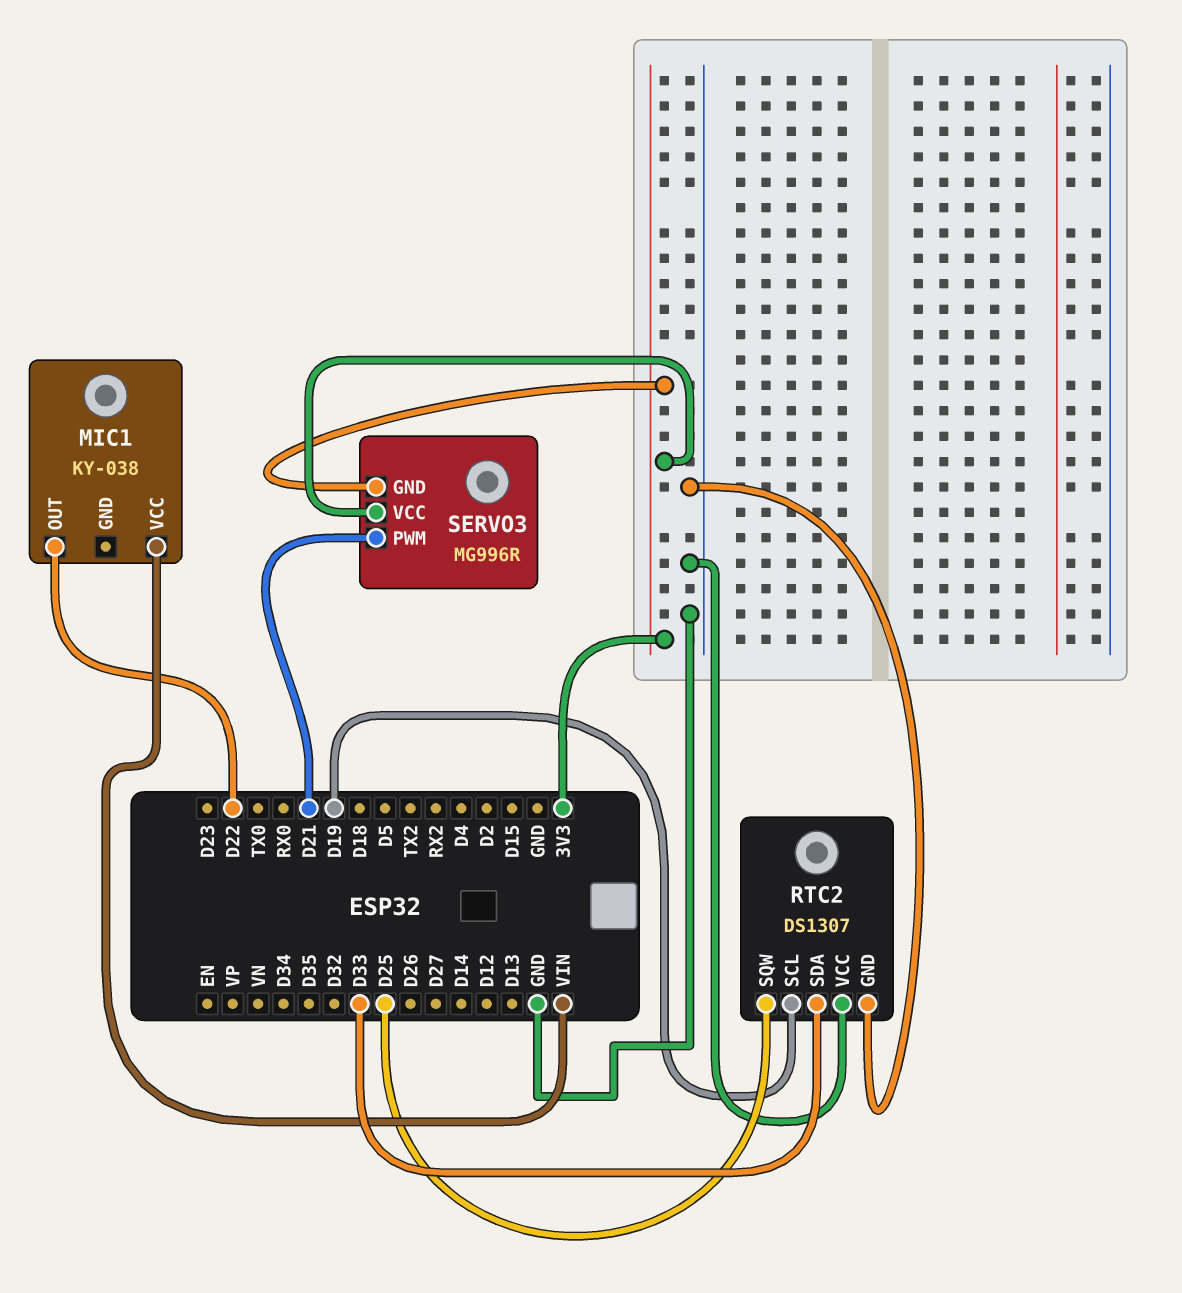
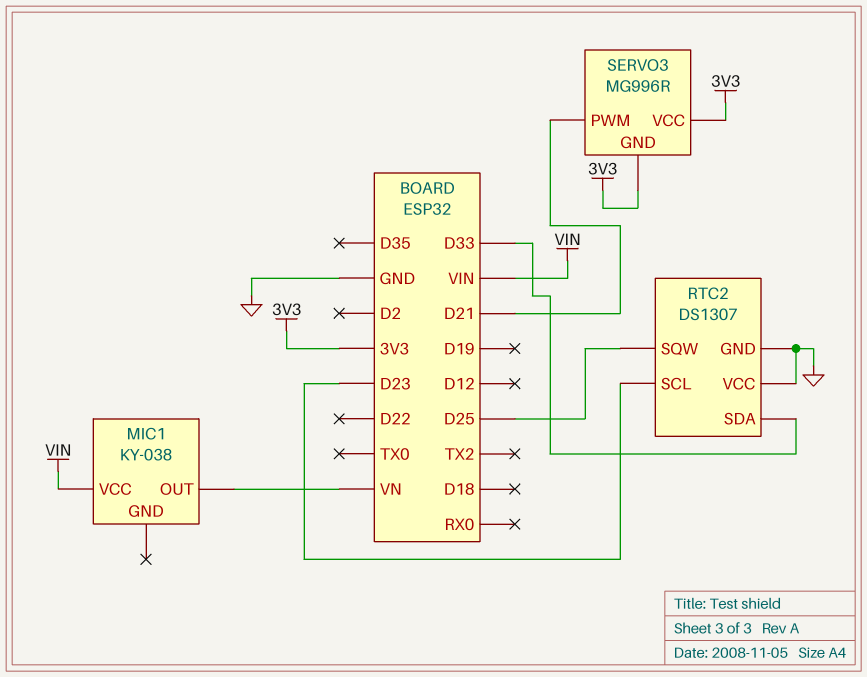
MIC1 pin OUT: D22 -> VN
RTC2 pin SCL: D19 -> D23

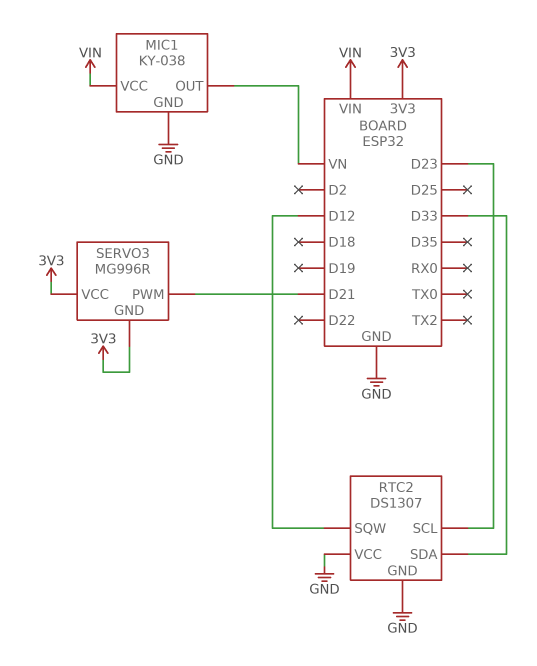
MIC1 pin GND: none -> GND
RTC2 pin SQW: D25 -> D12

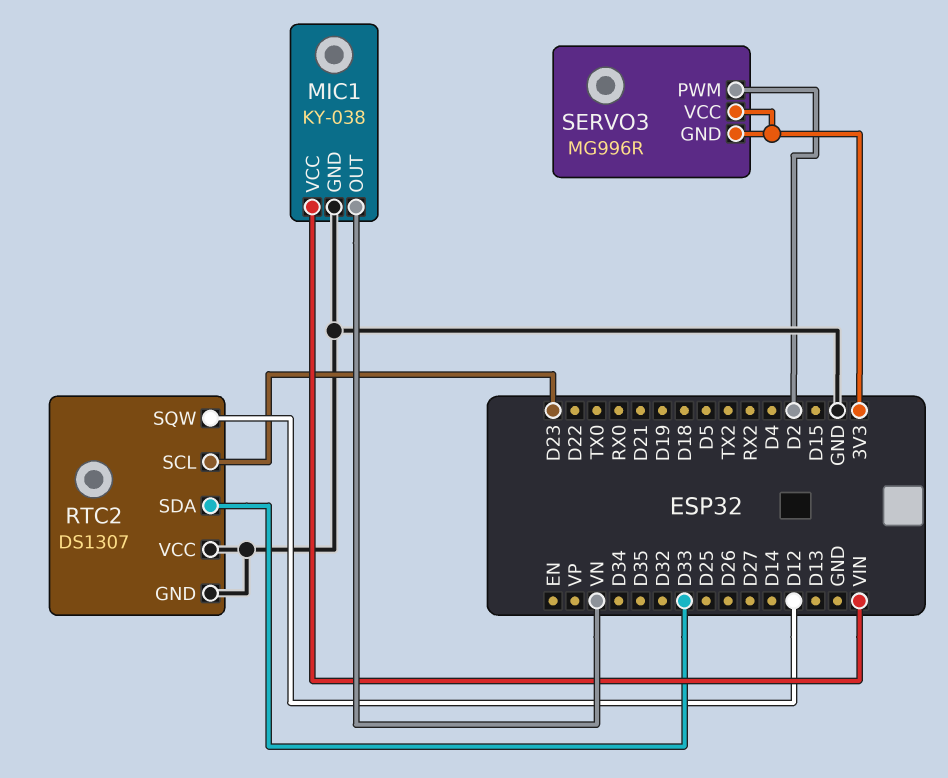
SERVO3 pin PWM: D21 -> D2

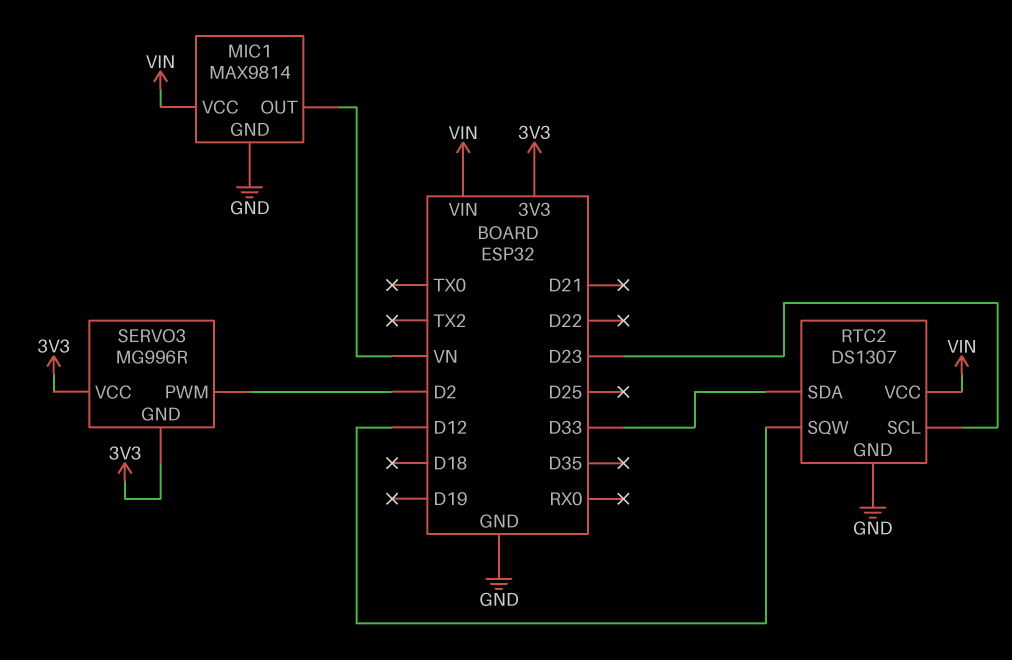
MIC1: KY-038 -> MAX9814
RTC2 pin VCC: GND -> VIN

